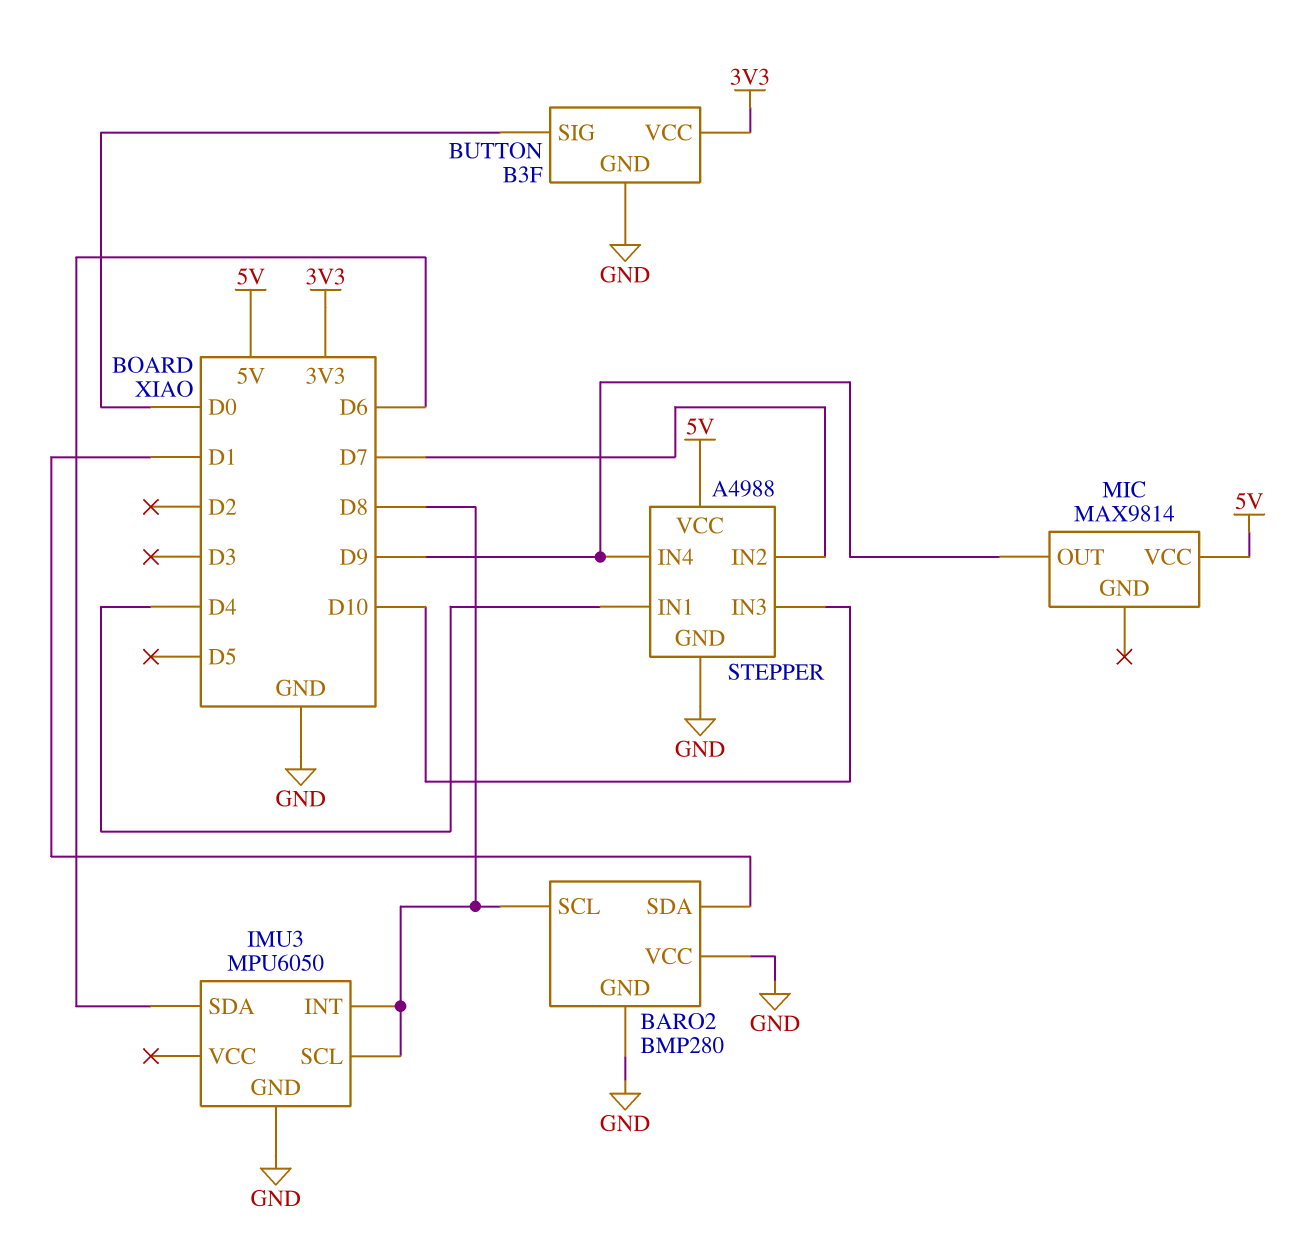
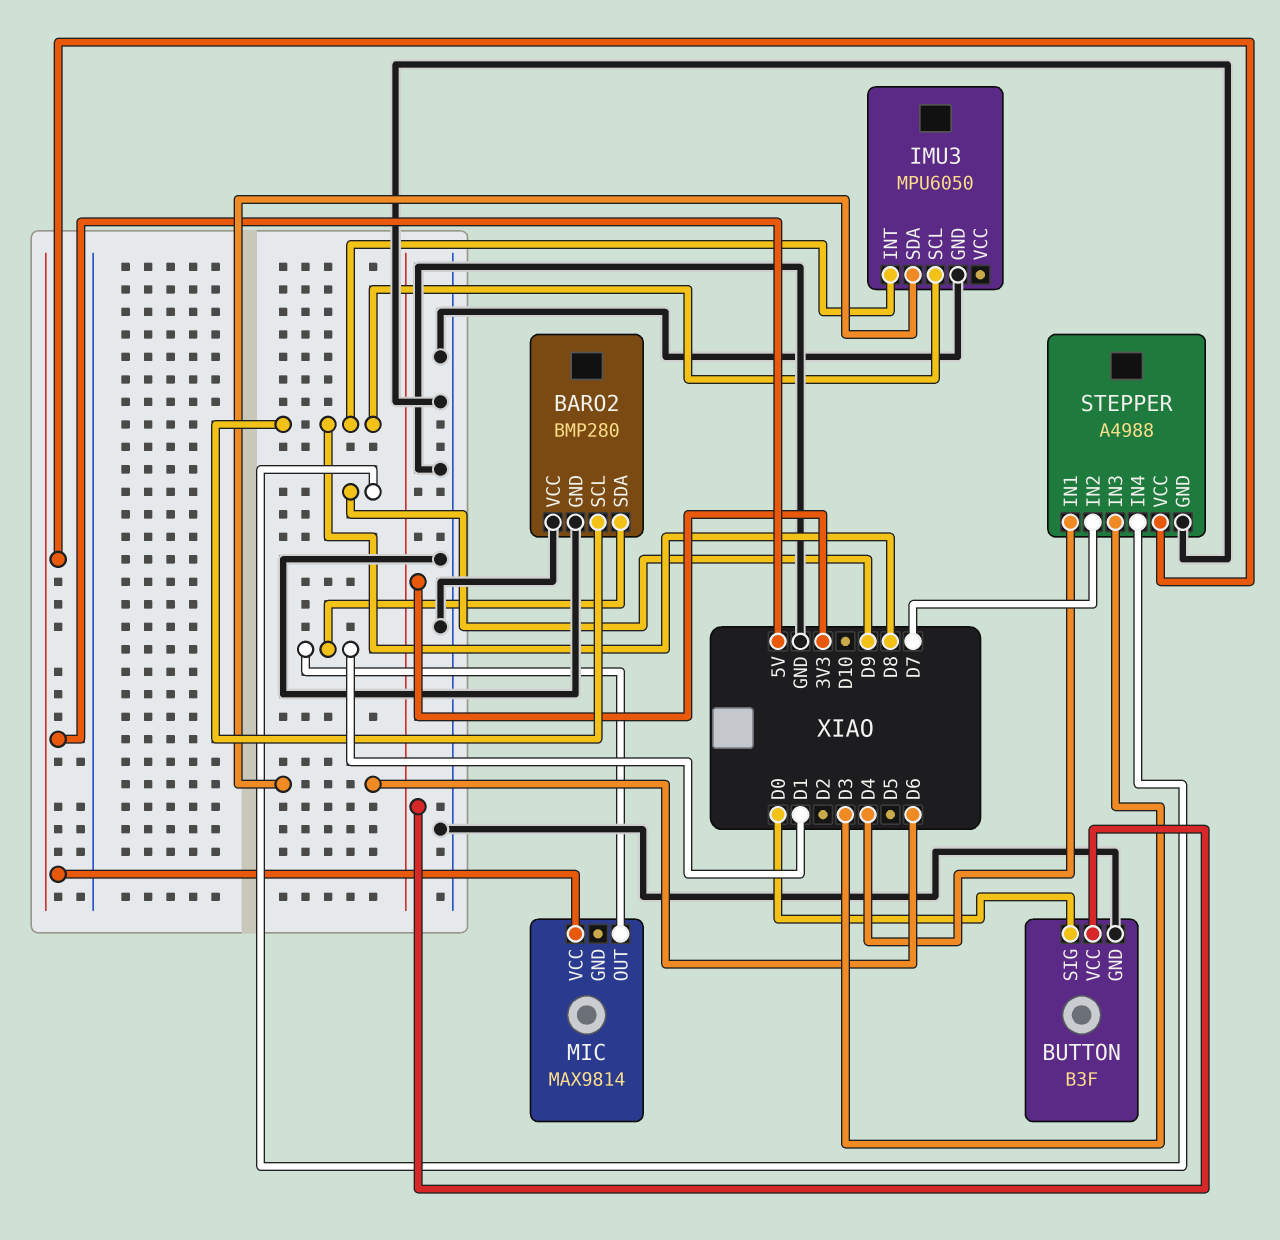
MIC pin OUT: D9 -> D1
STEPPER pin IN3: D10 -> D3

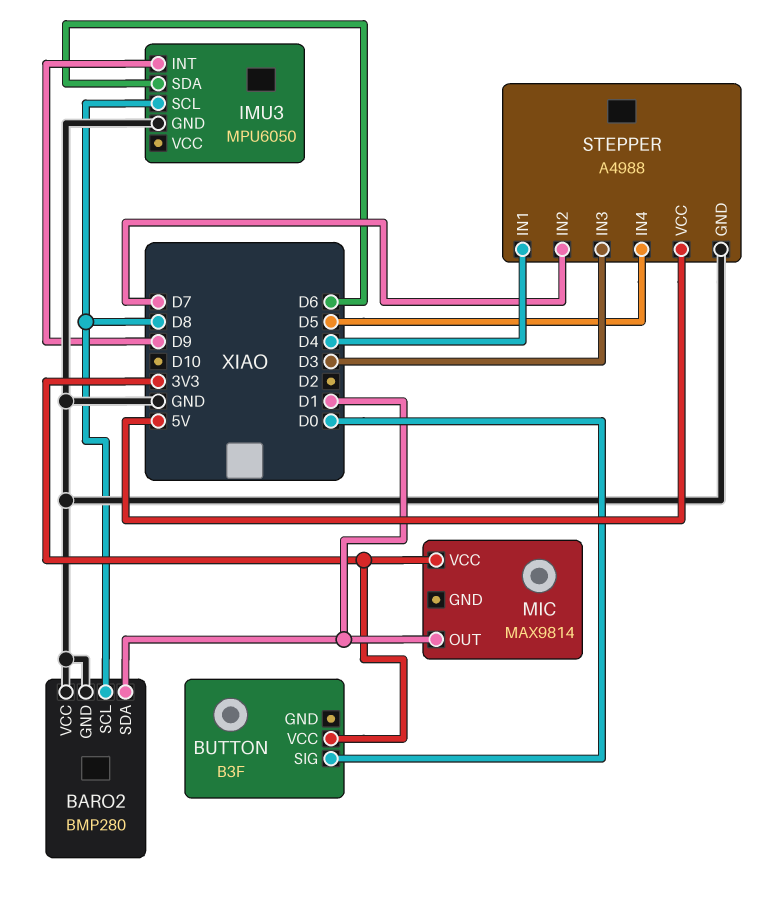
BUTTON pin GND: GND -> none
IMU3 pin INT: D8 -> D9
MIC pin VCC: 5V -> 3V3
STEPPER pin IN4: D9 -> D5

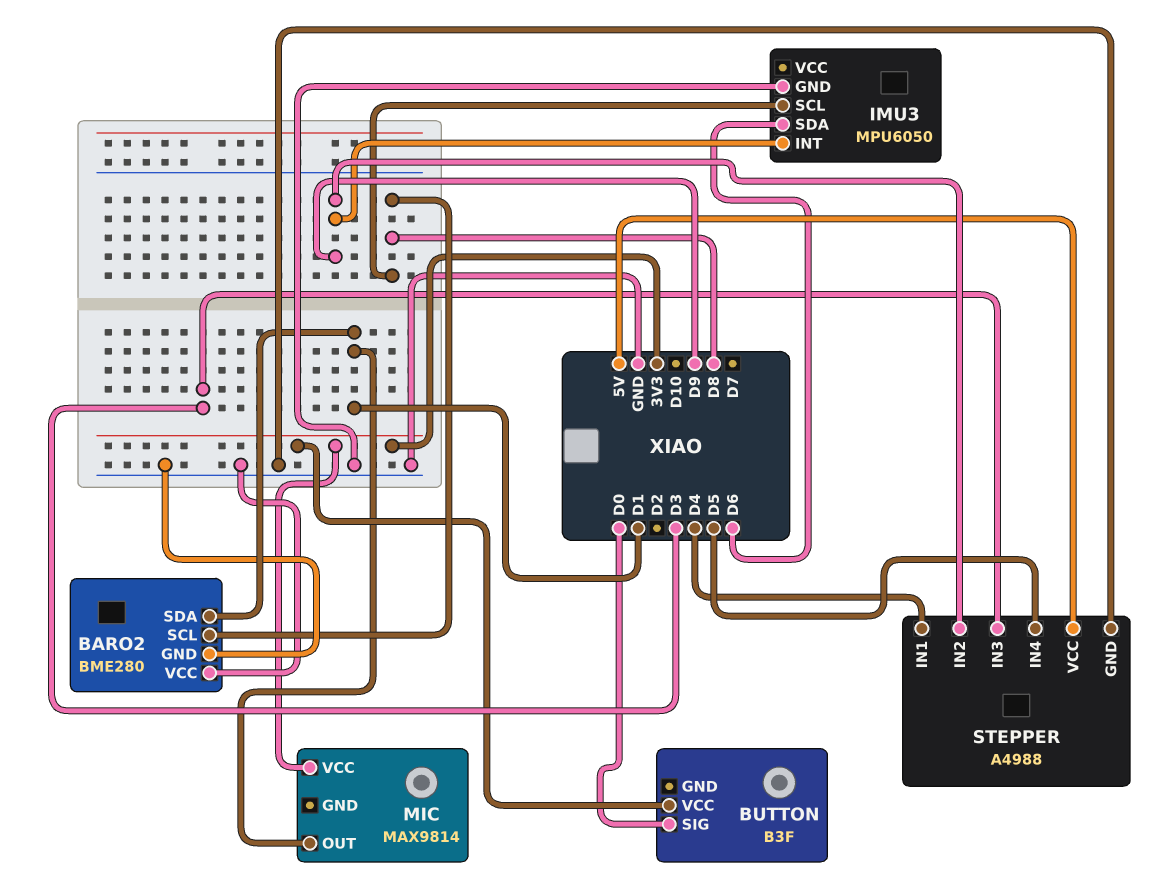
BARO2: BMP280 -> BME280
STEPPER pin IN2: D7 -> D9

